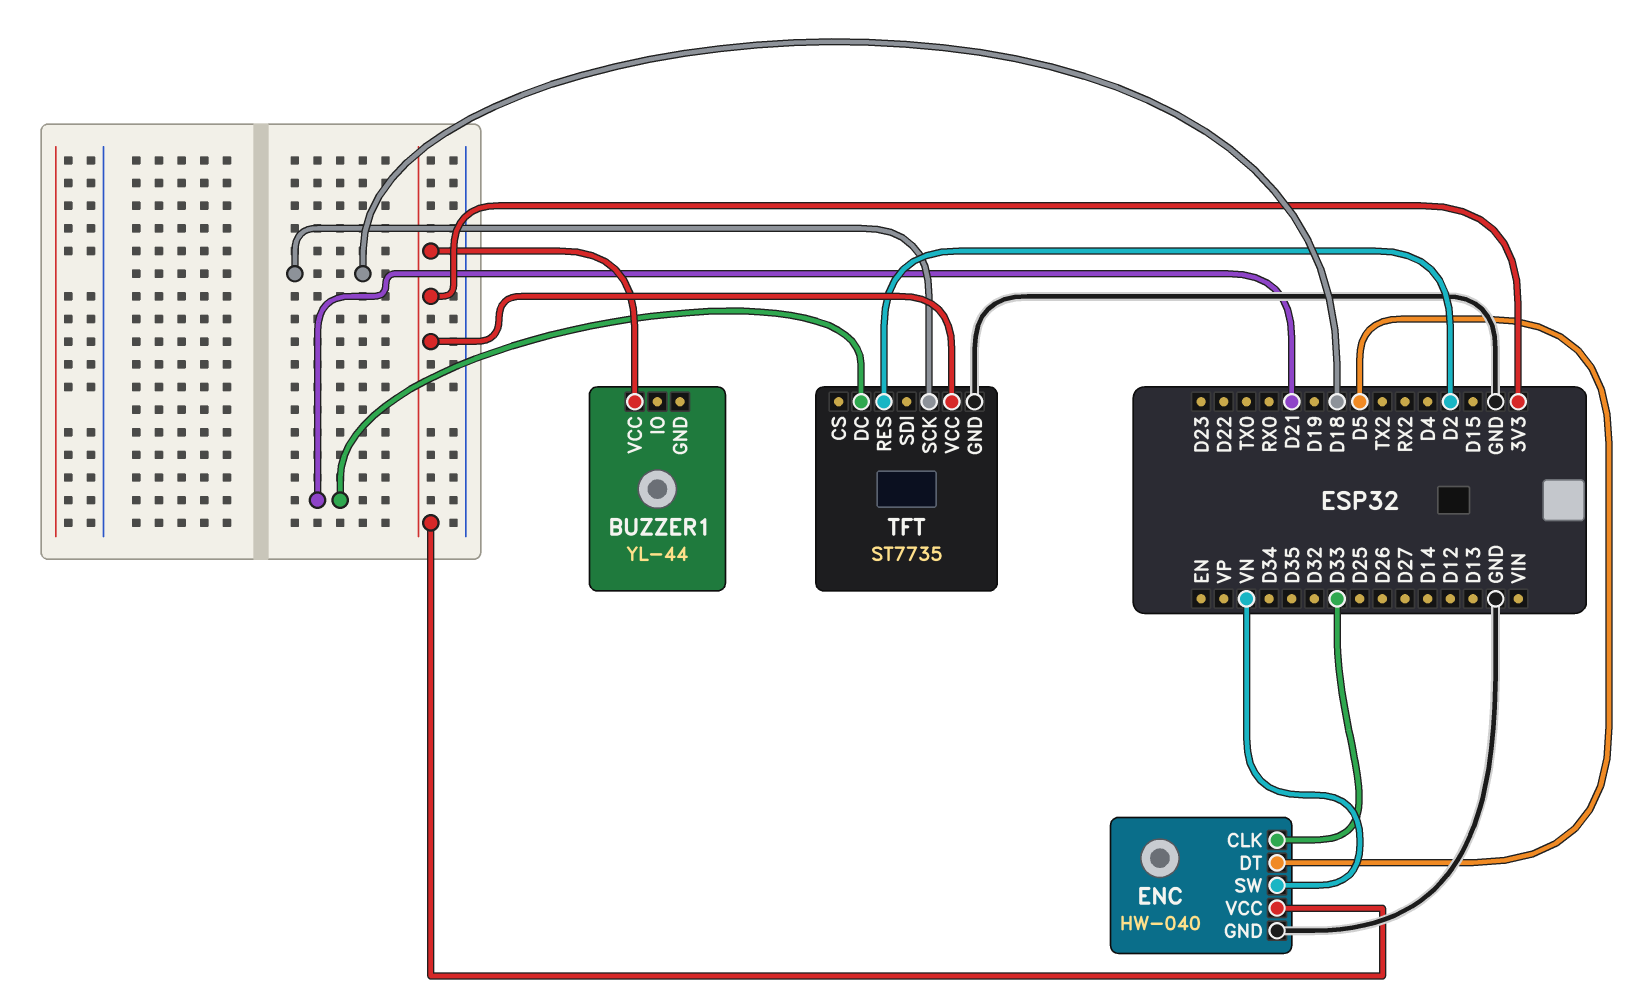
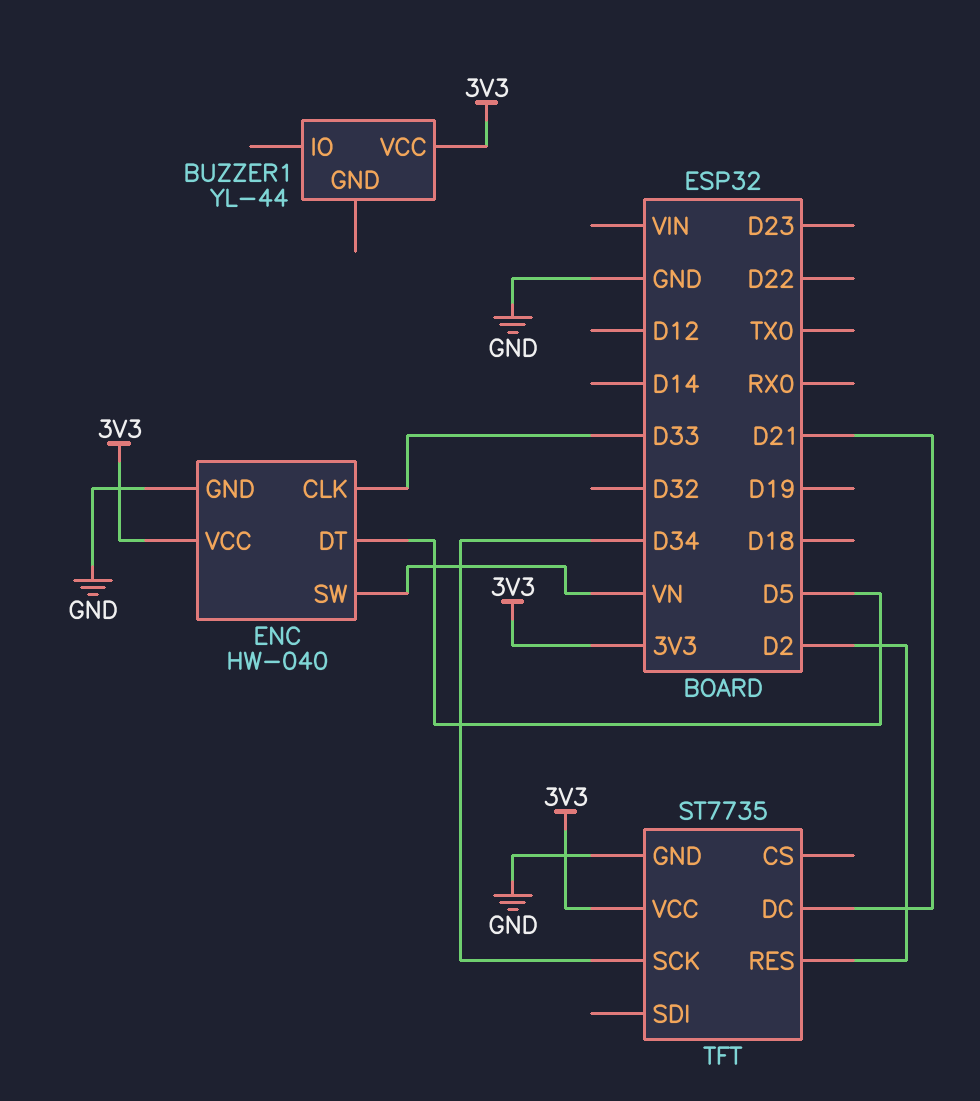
TFT pin SCK: D18 -> D34

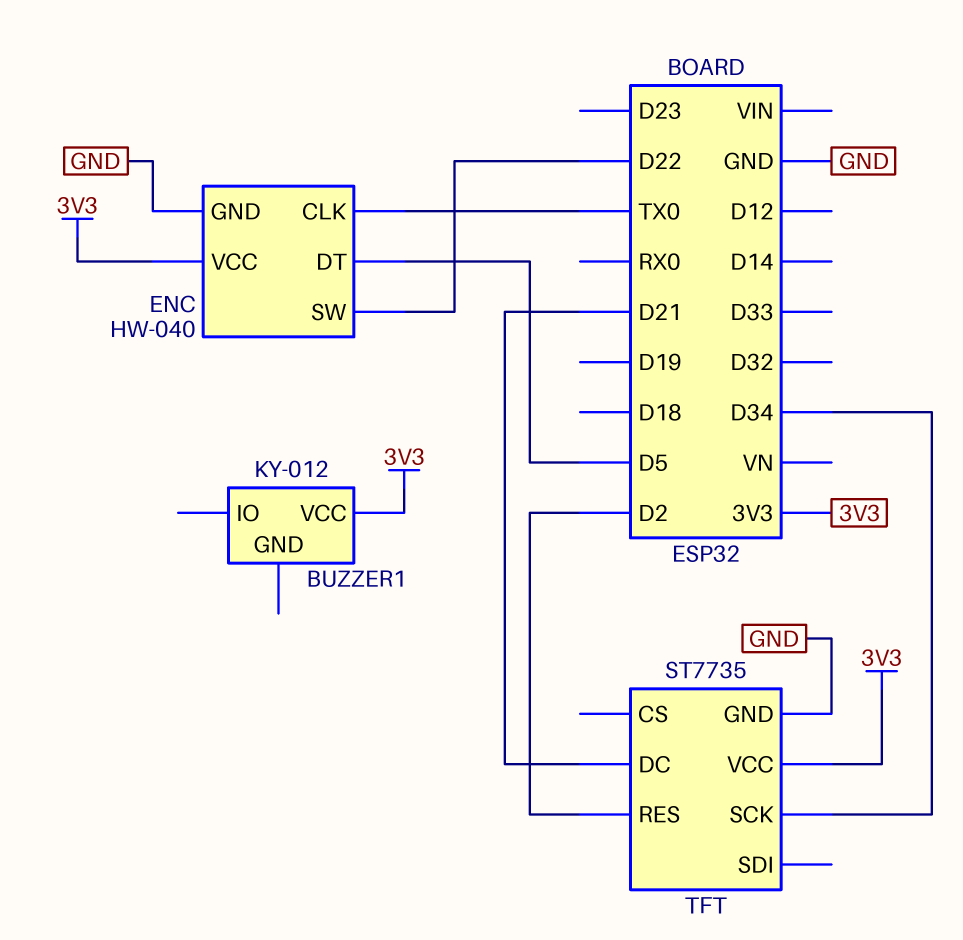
BUZZER1: YL-44 -> KY-012
ENC pin CLK: D33 -> TX0
ENC pin SW: VN -> D22

